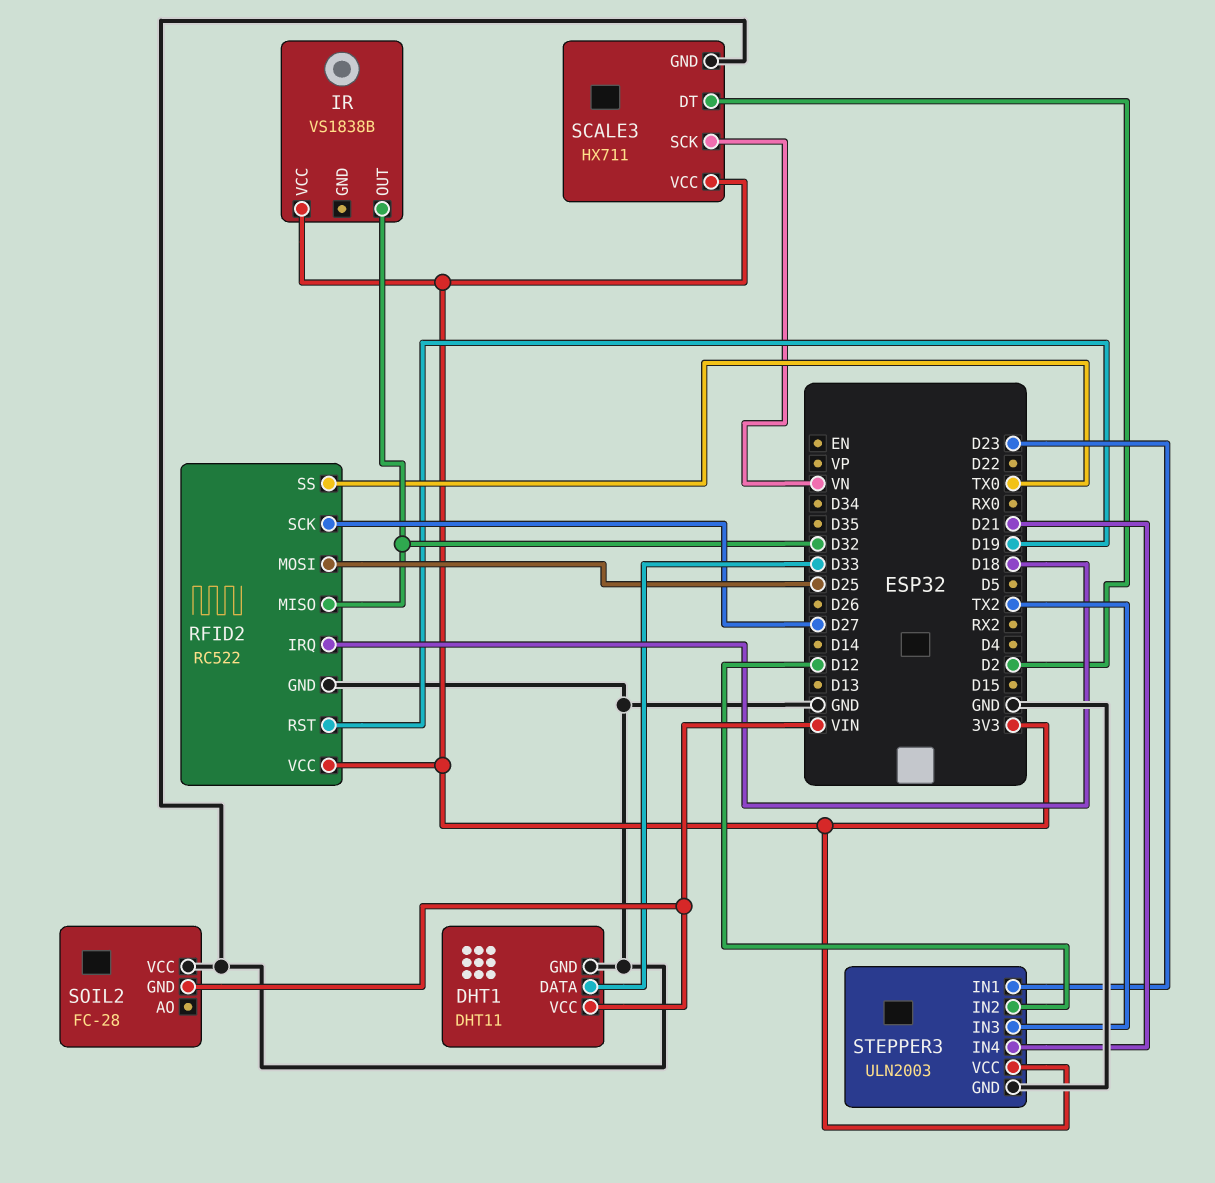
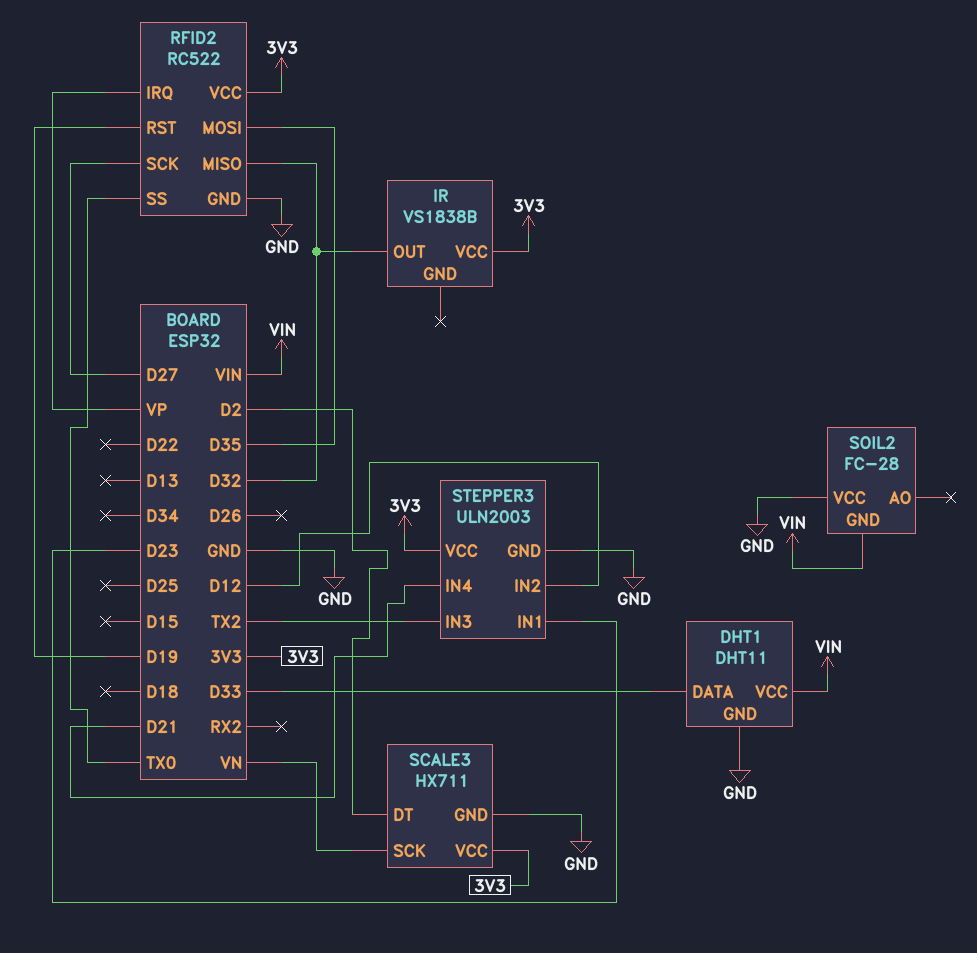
RFID2 pin IRQ: D18 -> VP
RFID2 pin MOSI: D25 -> D35

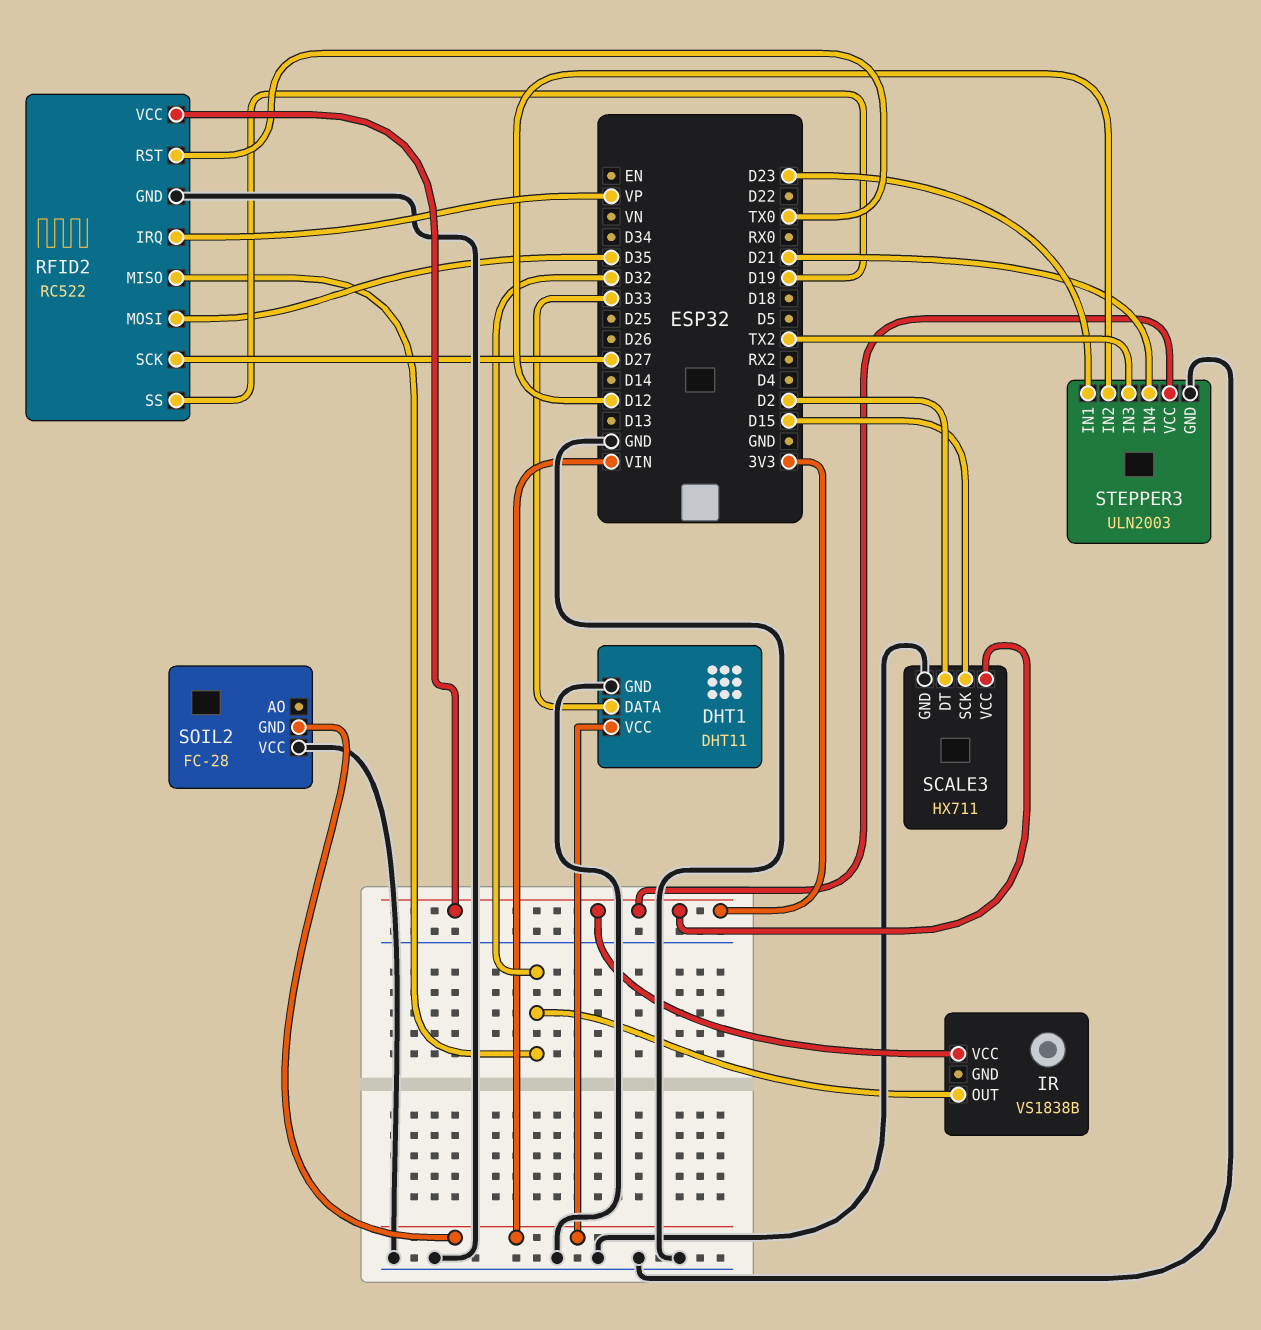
RFID2 pin RST: D19 -> TX0
RFID2 pin SS: TX0 -> D19
SCALE3 pin SCK: VN -> D15

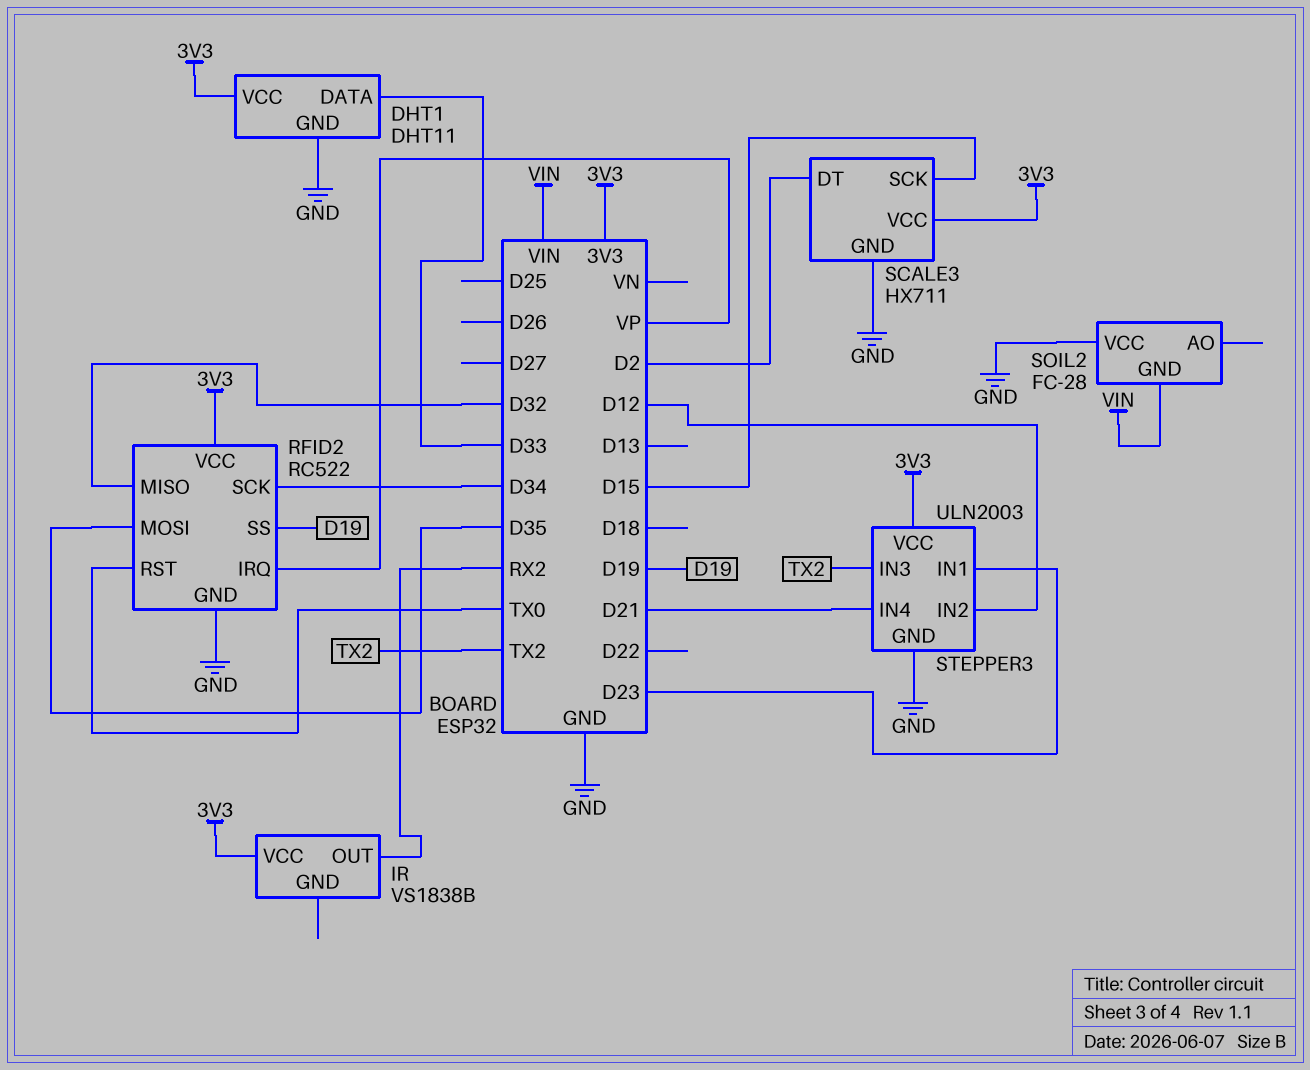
DHT1 pin VCC: VIN -> 3V3
IR pin OUT: D32 -> RX2
RFID2 pin SCK: D27 -> D34

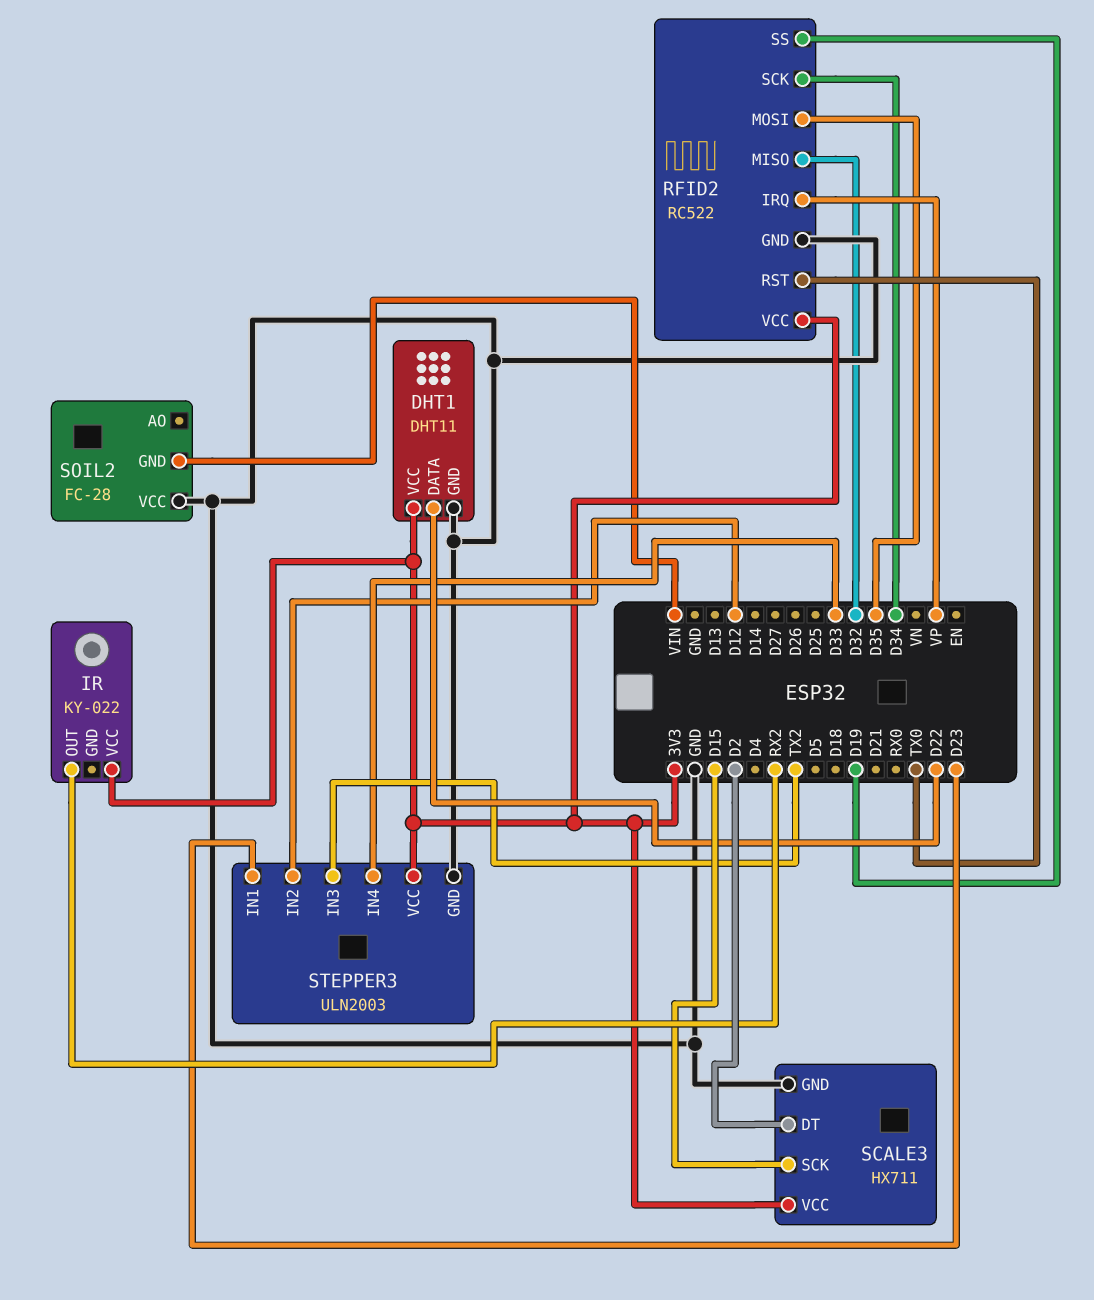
DHT1 pin DATA: D33 -> D22
IR: VS1838B -> KY-022
STEPPER3 pin IN4: D21 -> D33

